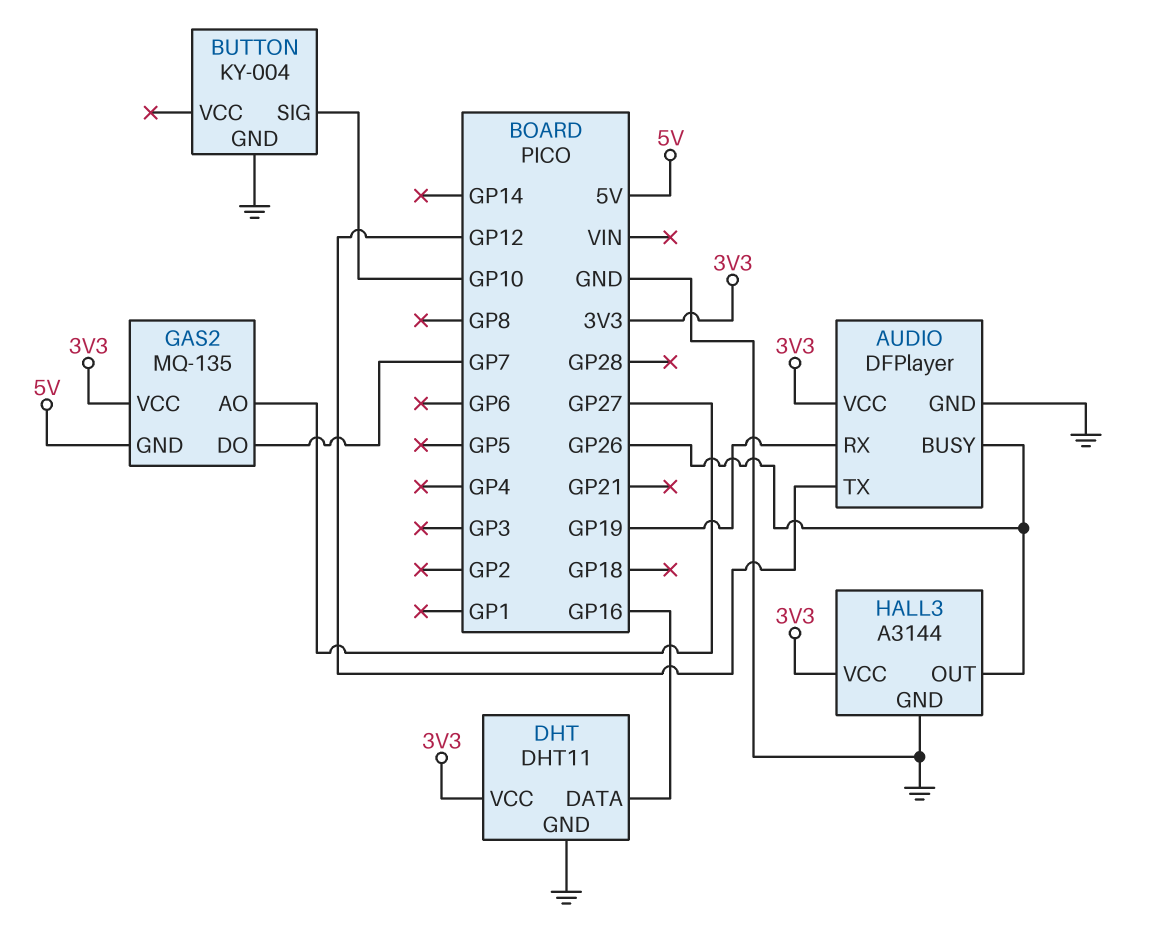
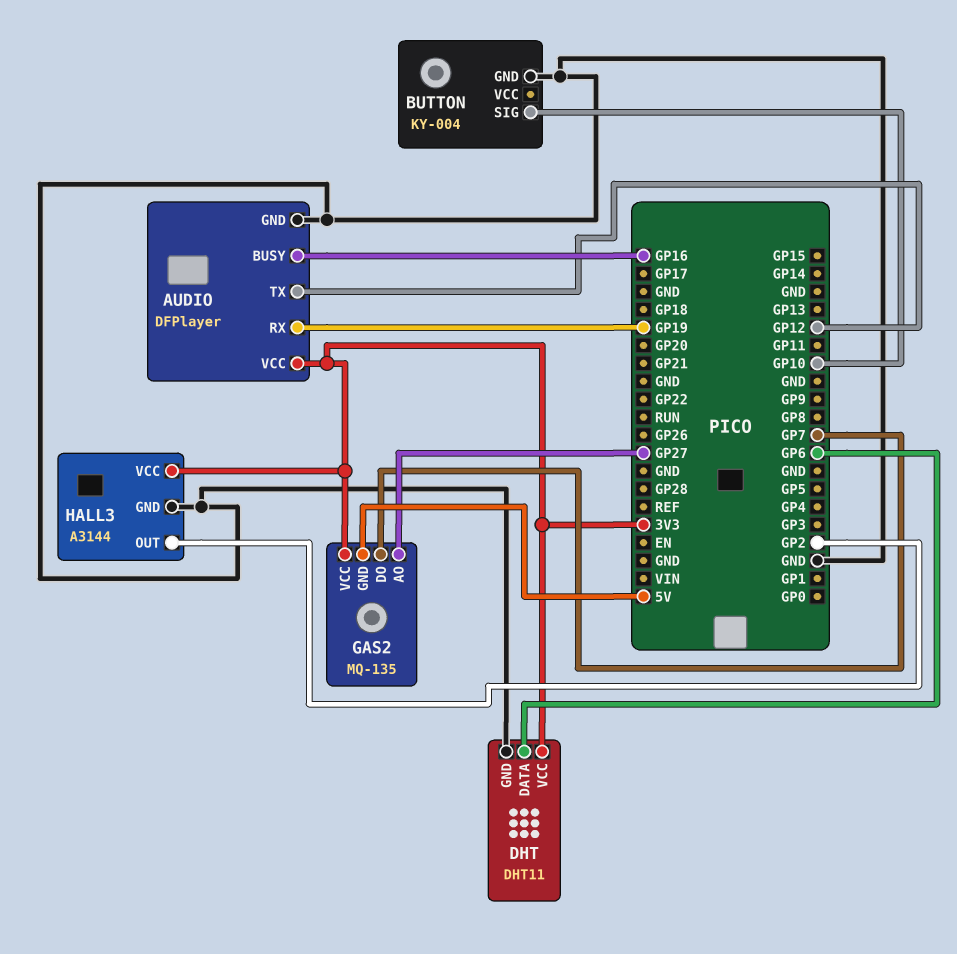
AUDIO pin BUSY: GP26 -> GP16
DHT pin DATA: GP16 -> GP6
HALL3 pin OUT: GP26 -> GP2

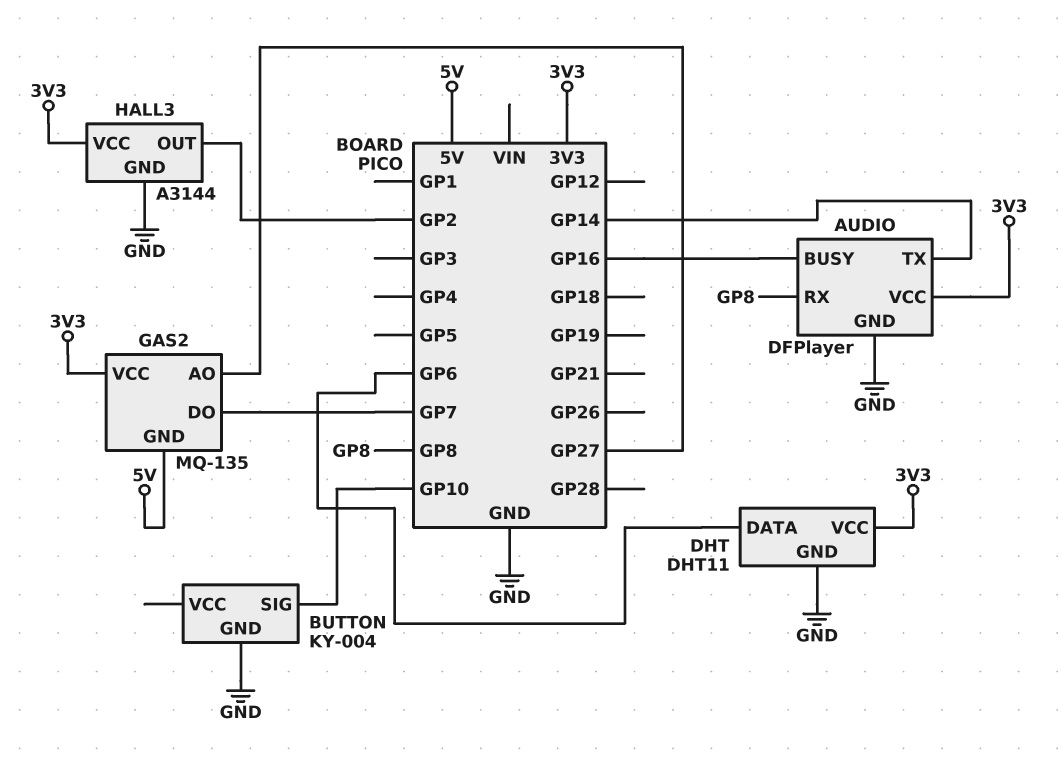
AUDIO pin RX: GP19 -> GP8
AUDIO pin TX: GP12 -> GP14

